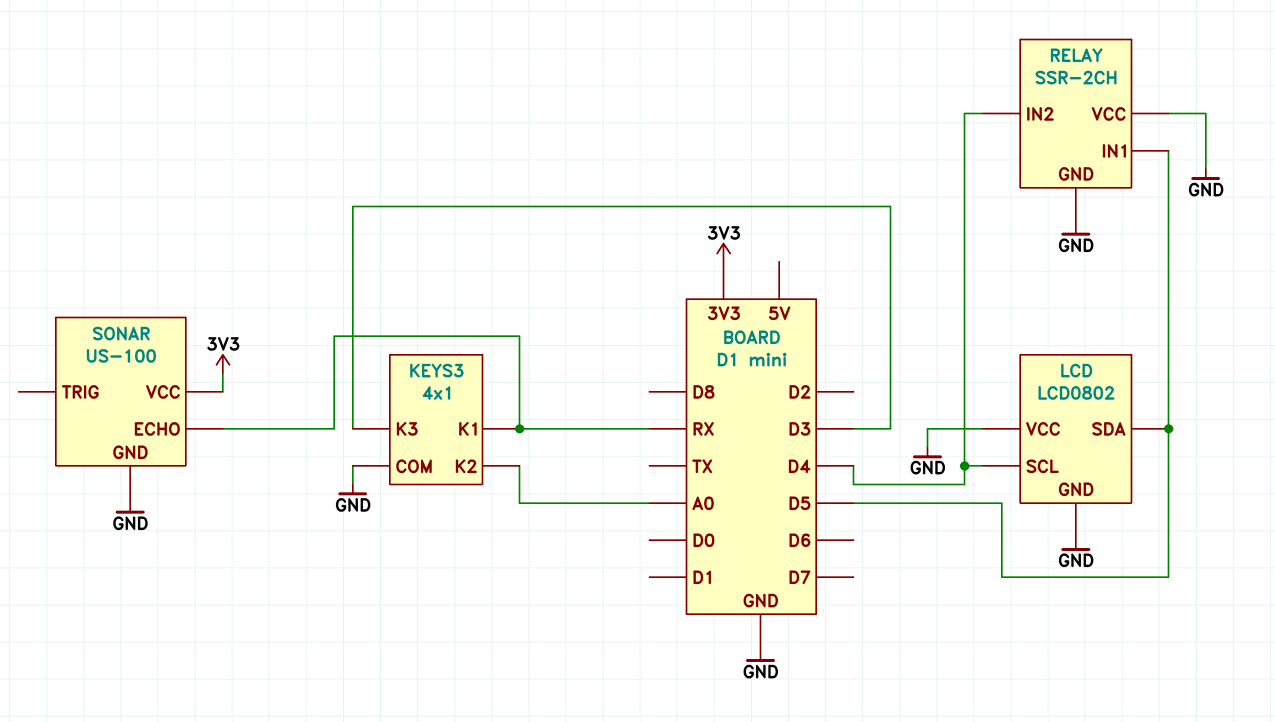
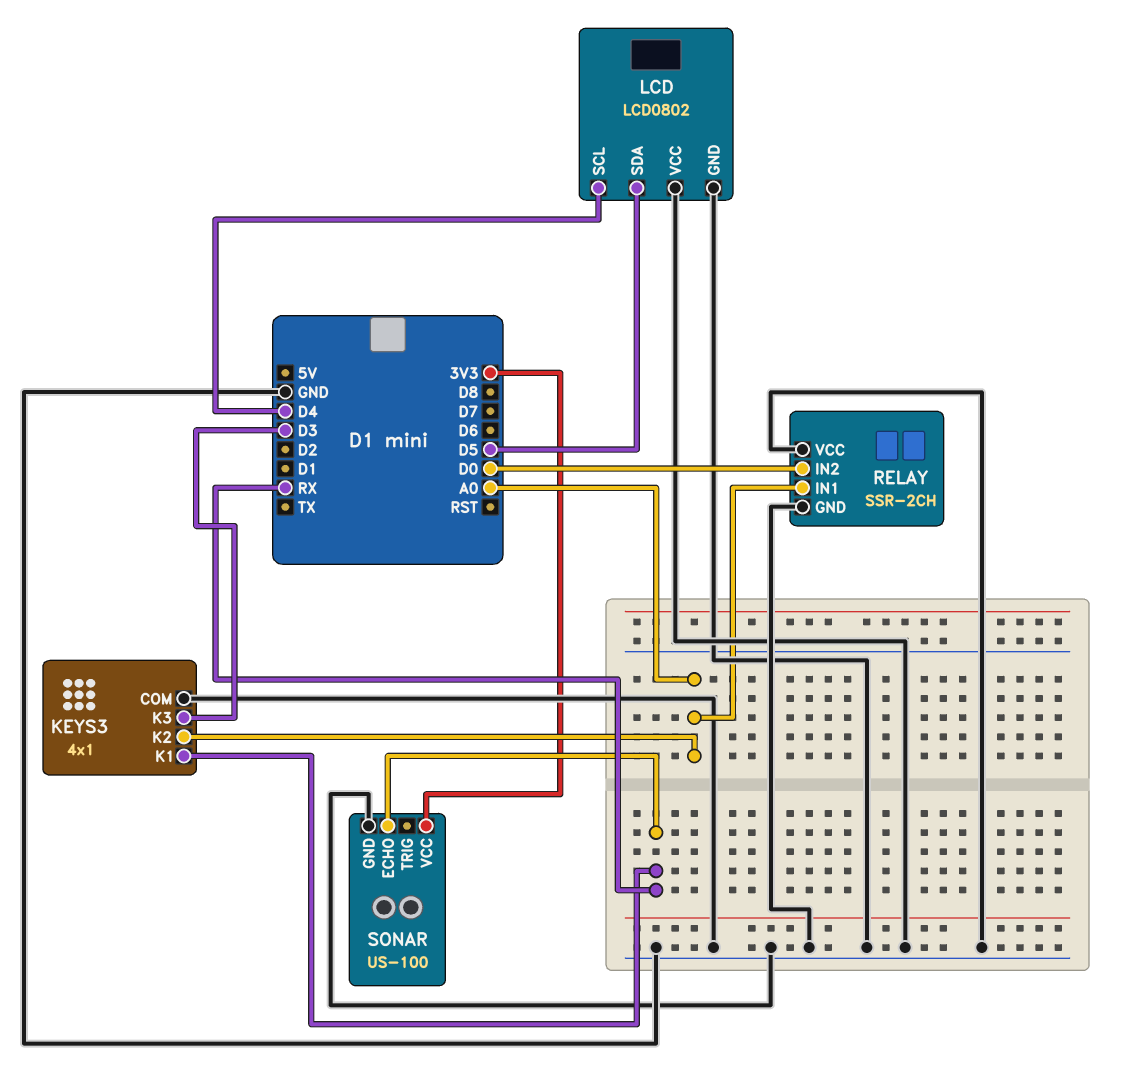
RELAY pin IN1: D5 -> A0
RELAY pin IN2: D4 -> D0

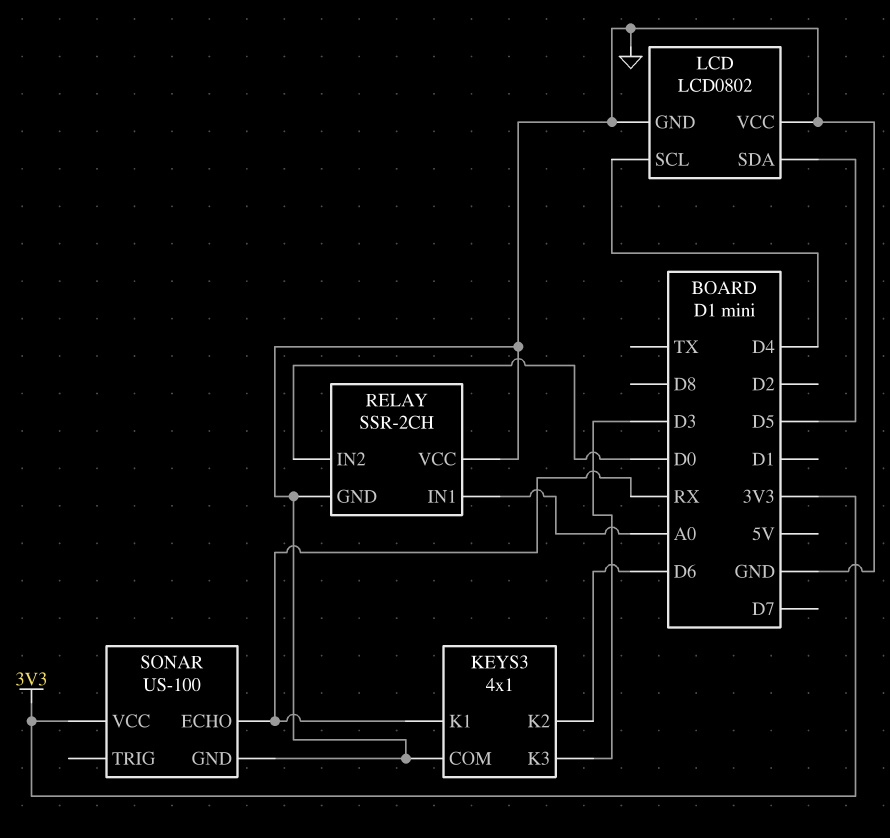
KEYS3 pin K2: A0 -> D6

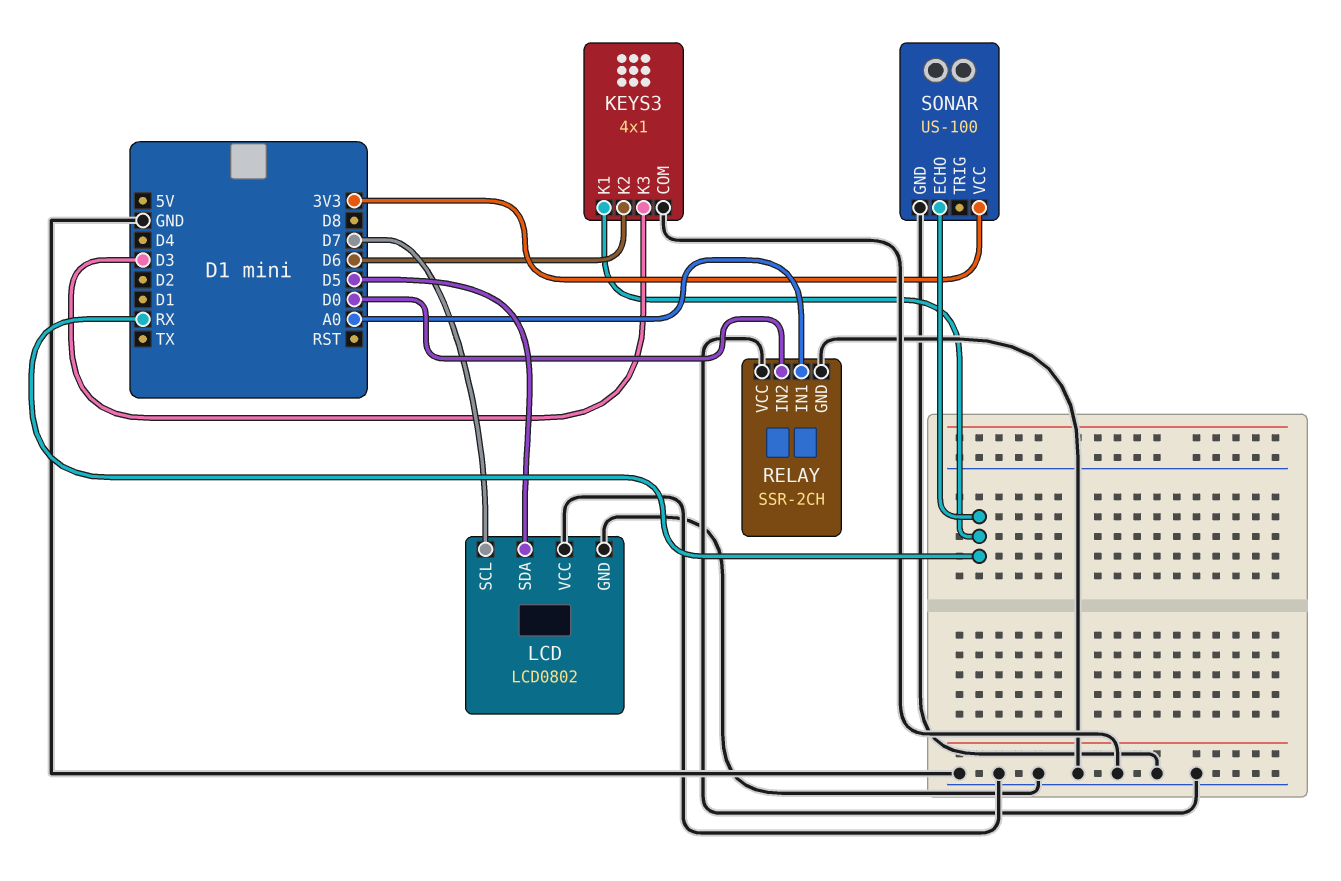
LCD pin SCL: D4 -> D7

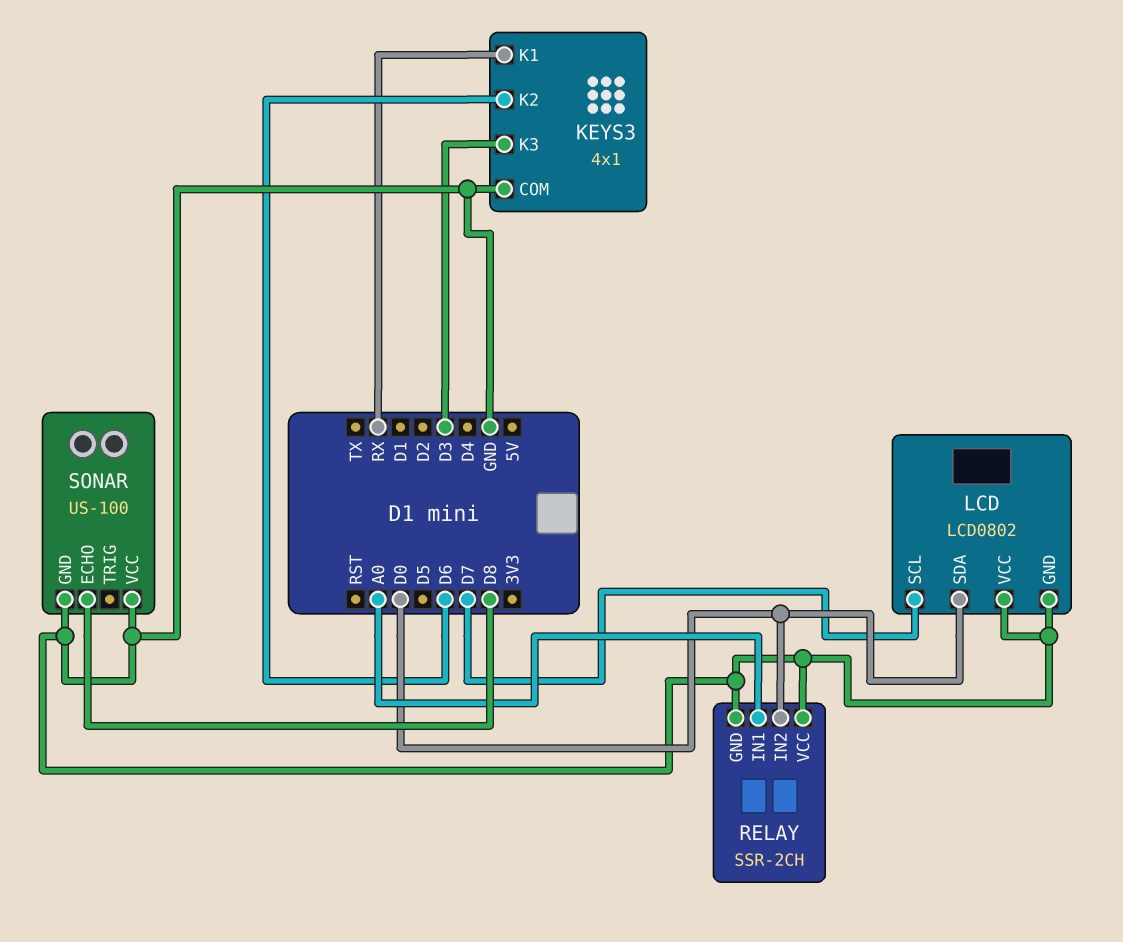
LCD pin SDA: D5 -> D0
SONAR pin ECHO: RX -> D8
SONAR pin VCC: 3V3 -> GND

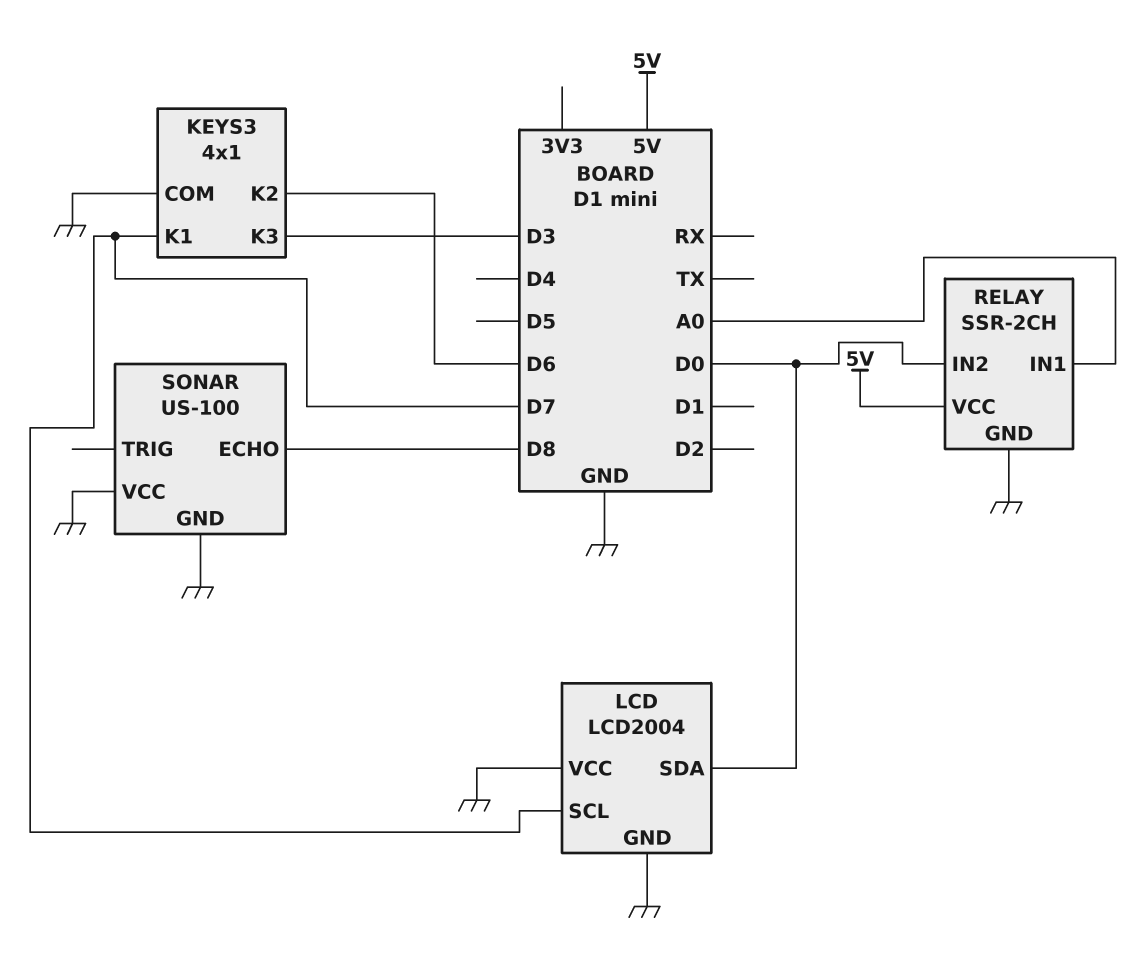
KEYS3 pin K1: RX -> D7
LCD: LCD0802 -> LCD2004
RELAY pin VCC: GND -> 5V

